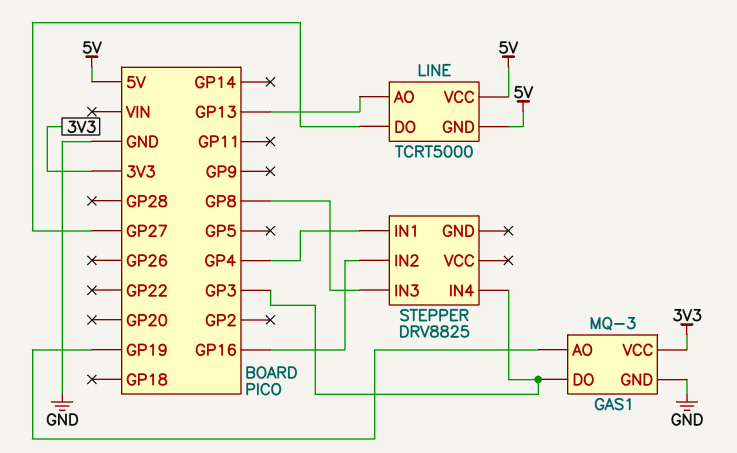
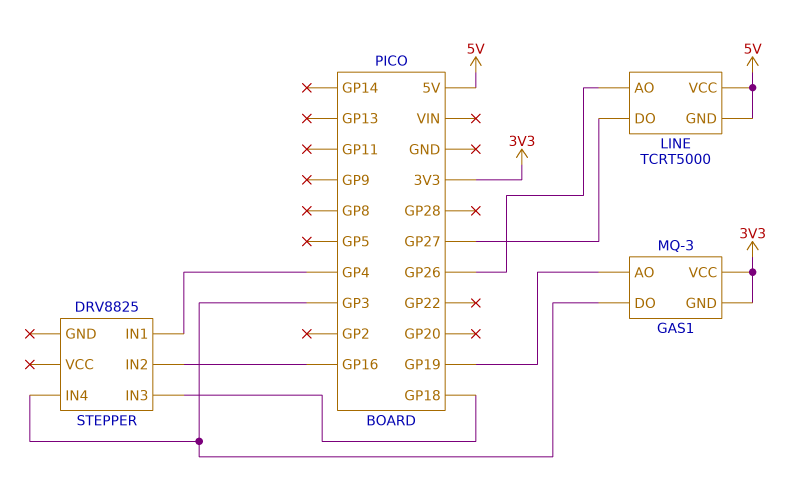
GAS1 pin GND: GND -> 3V3
LINE pin AO: GP13 -> GP26
STEPPER pin IN3: GP8 -> GP18

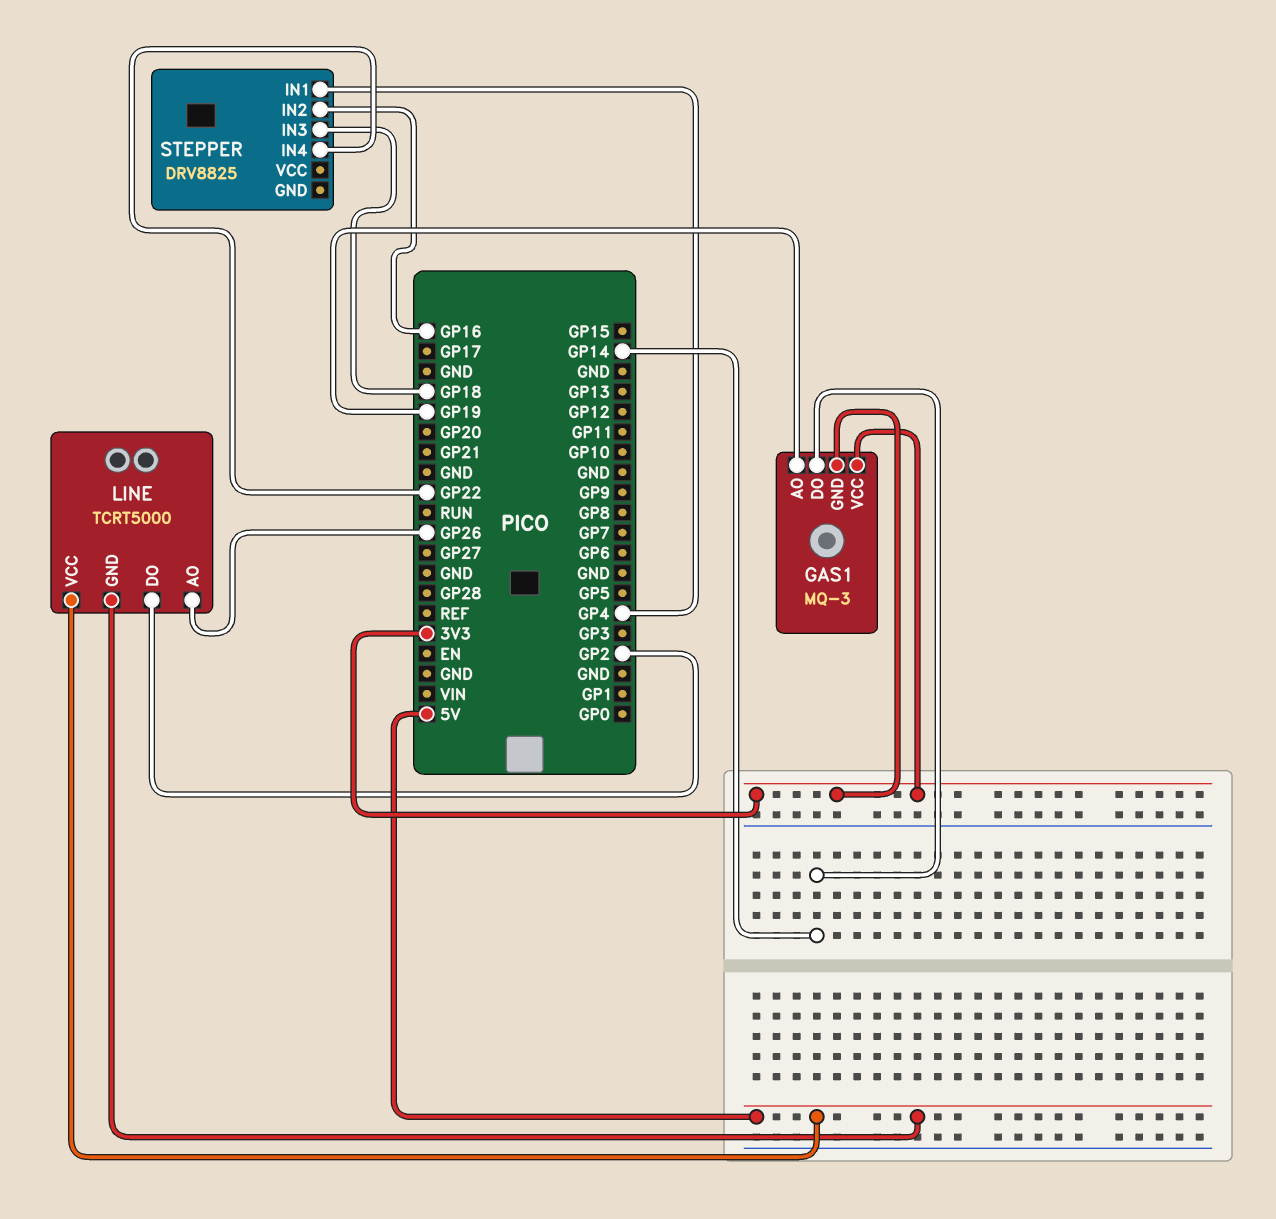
GAS1 pin DO: GP3 -> GP14
LINE pin DO: GP27 -> GP2
STEPPER pin IN4: GP3 -> GP22

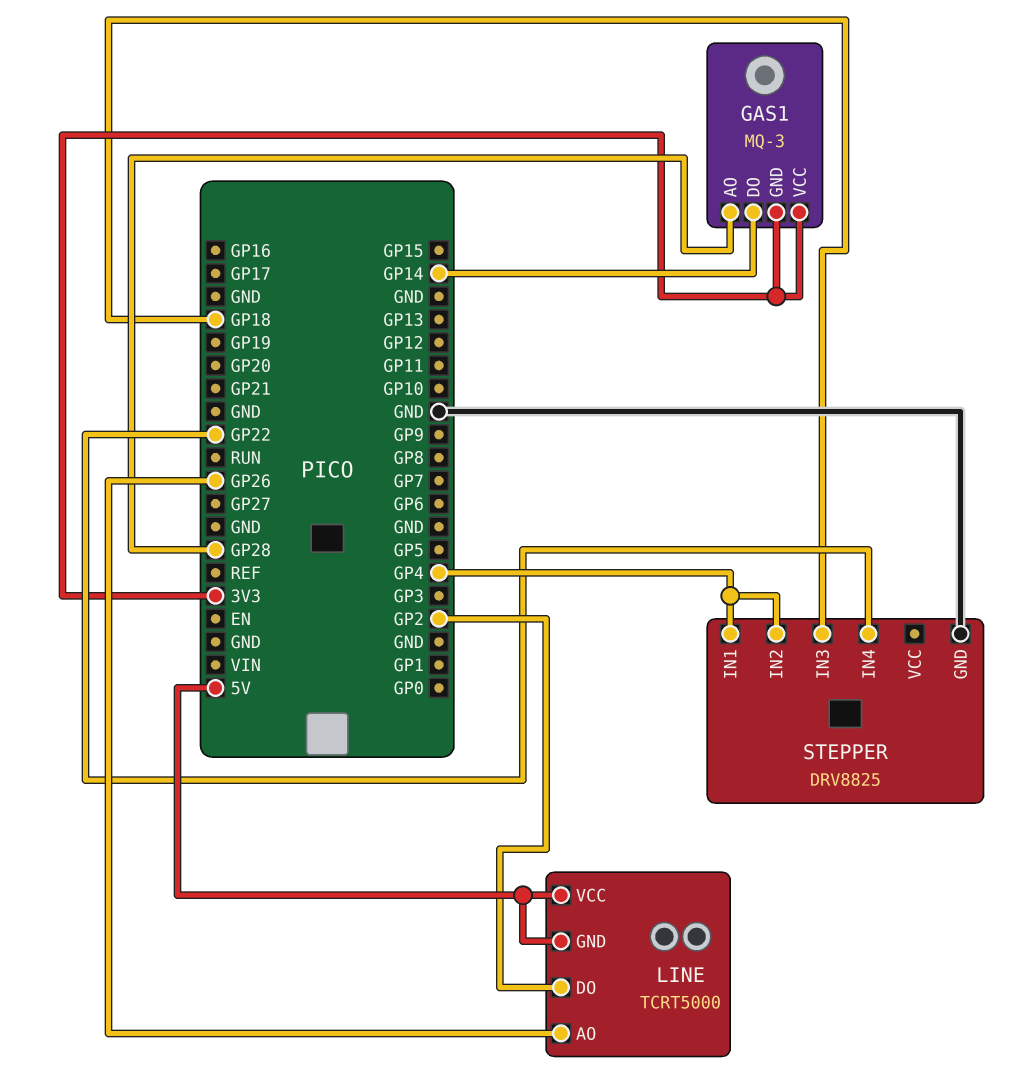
GAS1 pin AO: GP19 -> GP28
STEPPER pin GND: none -> GND
STEPPER pin IN2: GP16 -> GP4

